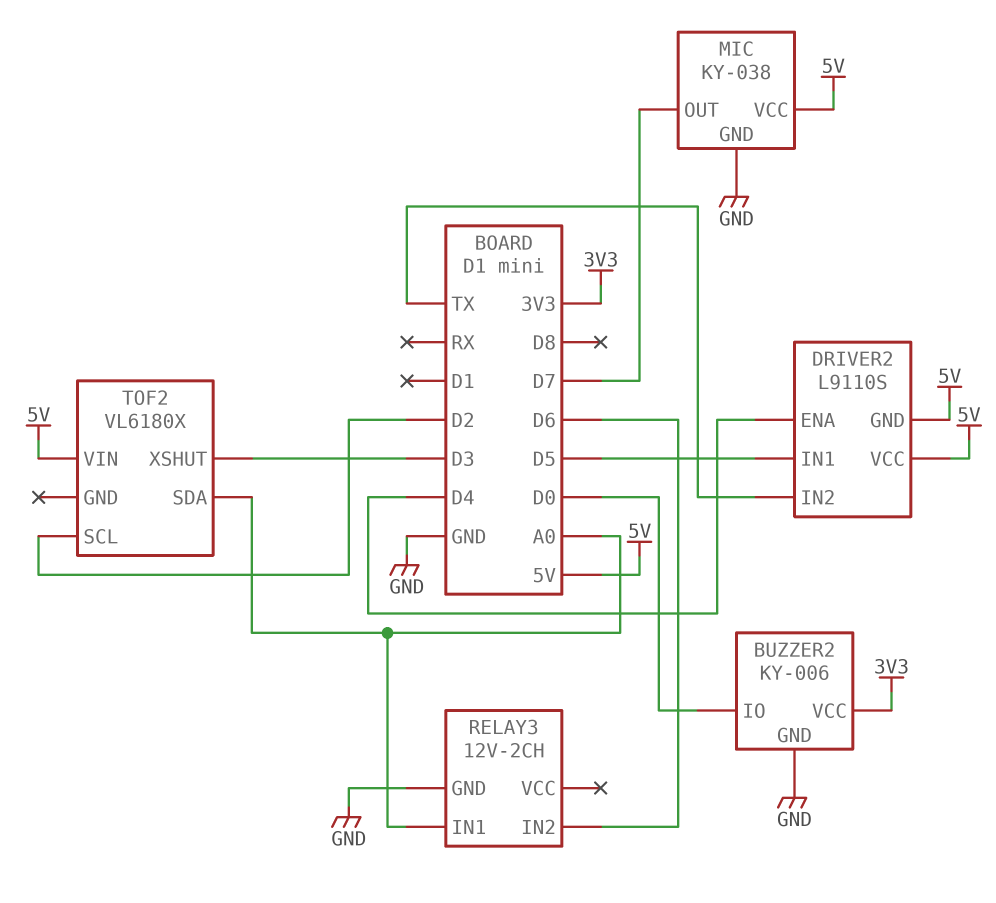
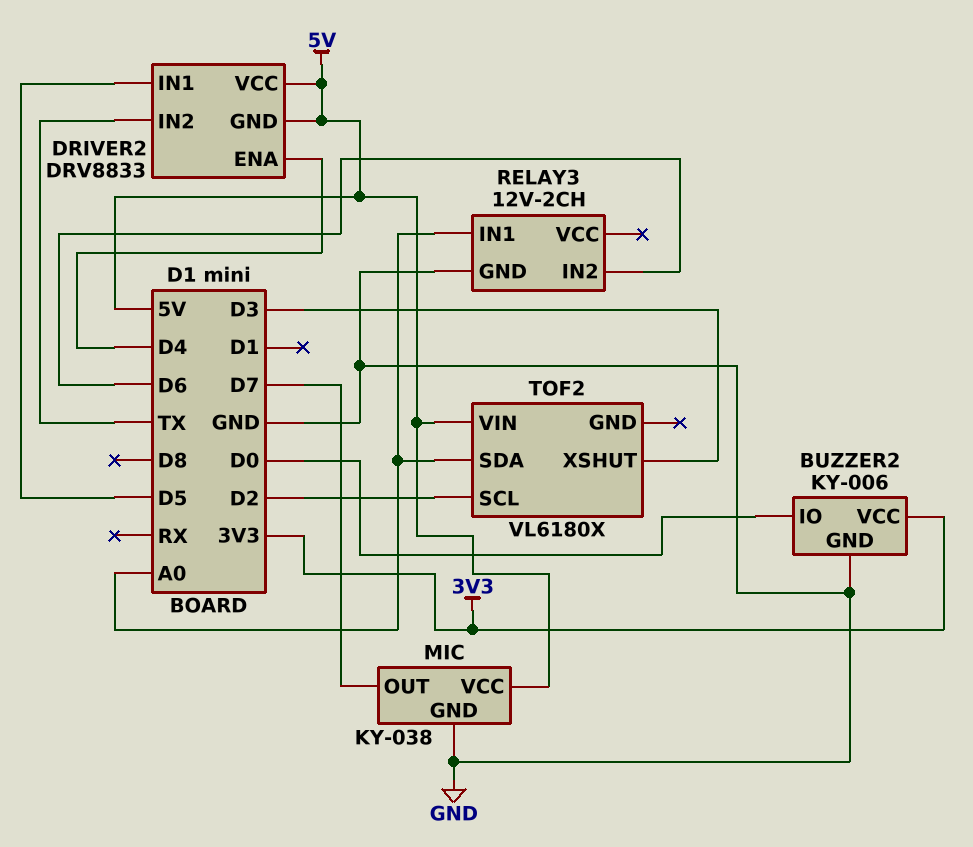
DRIVER2: L9110S -> DRV8833

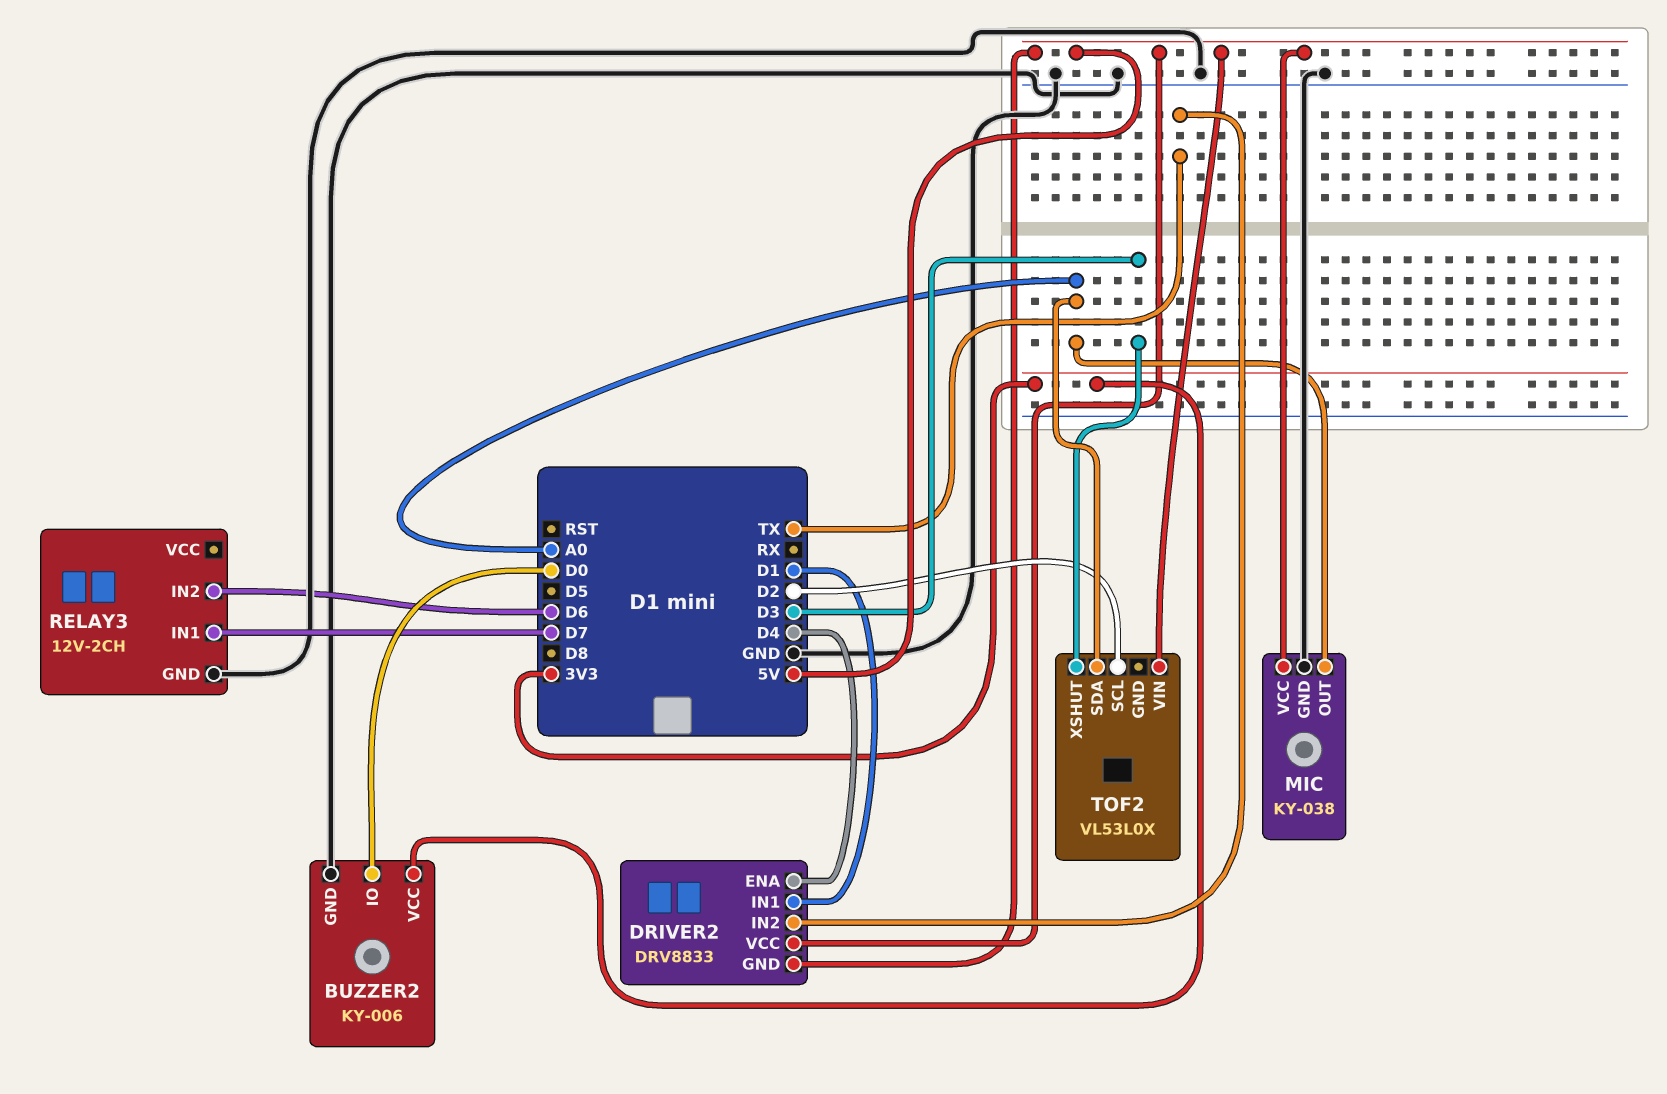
DRIVER2 pin IN1: D5 -> D1
MIC pin OUT: D7 -> A0
RELAY3 pin IN1: A0 -> D7
TOF2: VL6180X -> VL53L0X

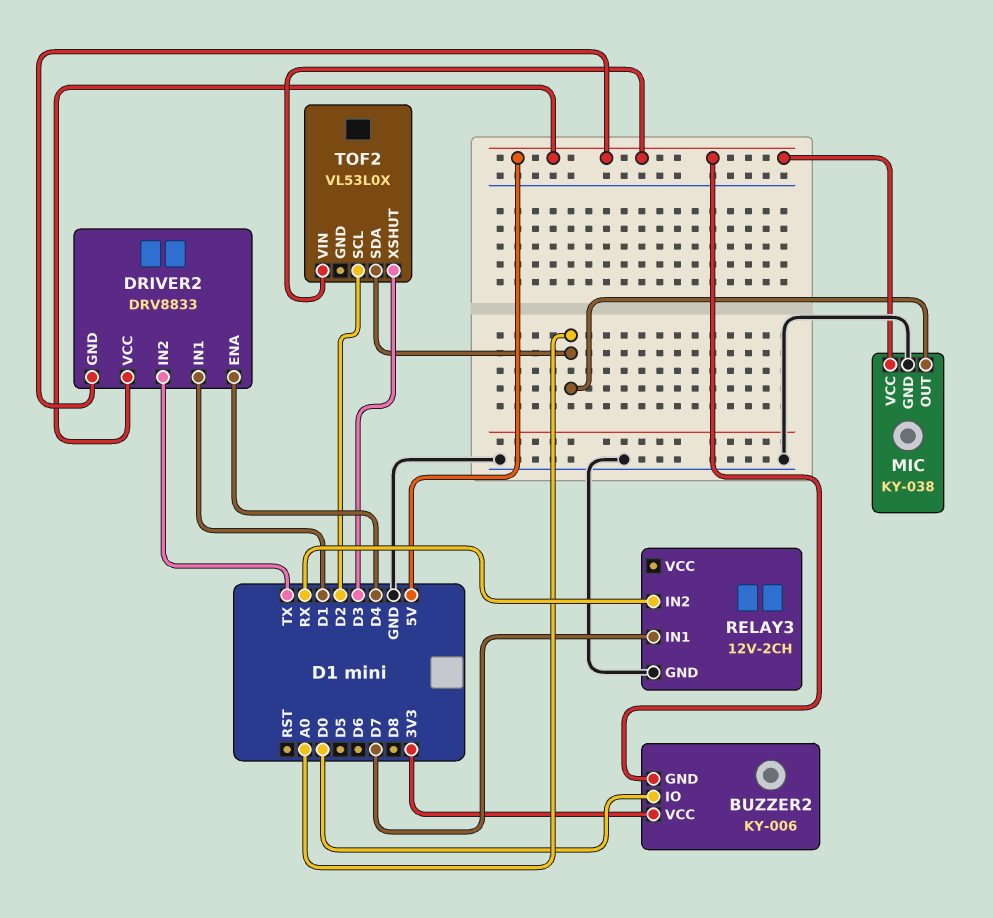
BUZZER2 pin GND: GND -> 5V
RELAY3 pin IN2: D6 -> RX

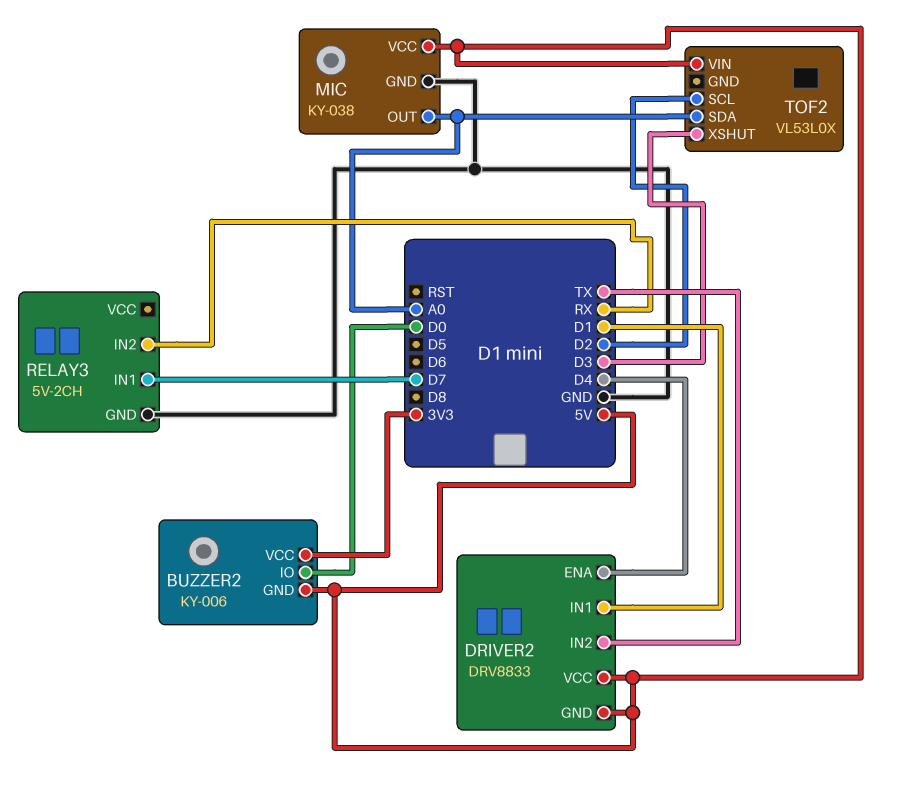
RELAY3: 12V-2CH -> 5V-2CH

